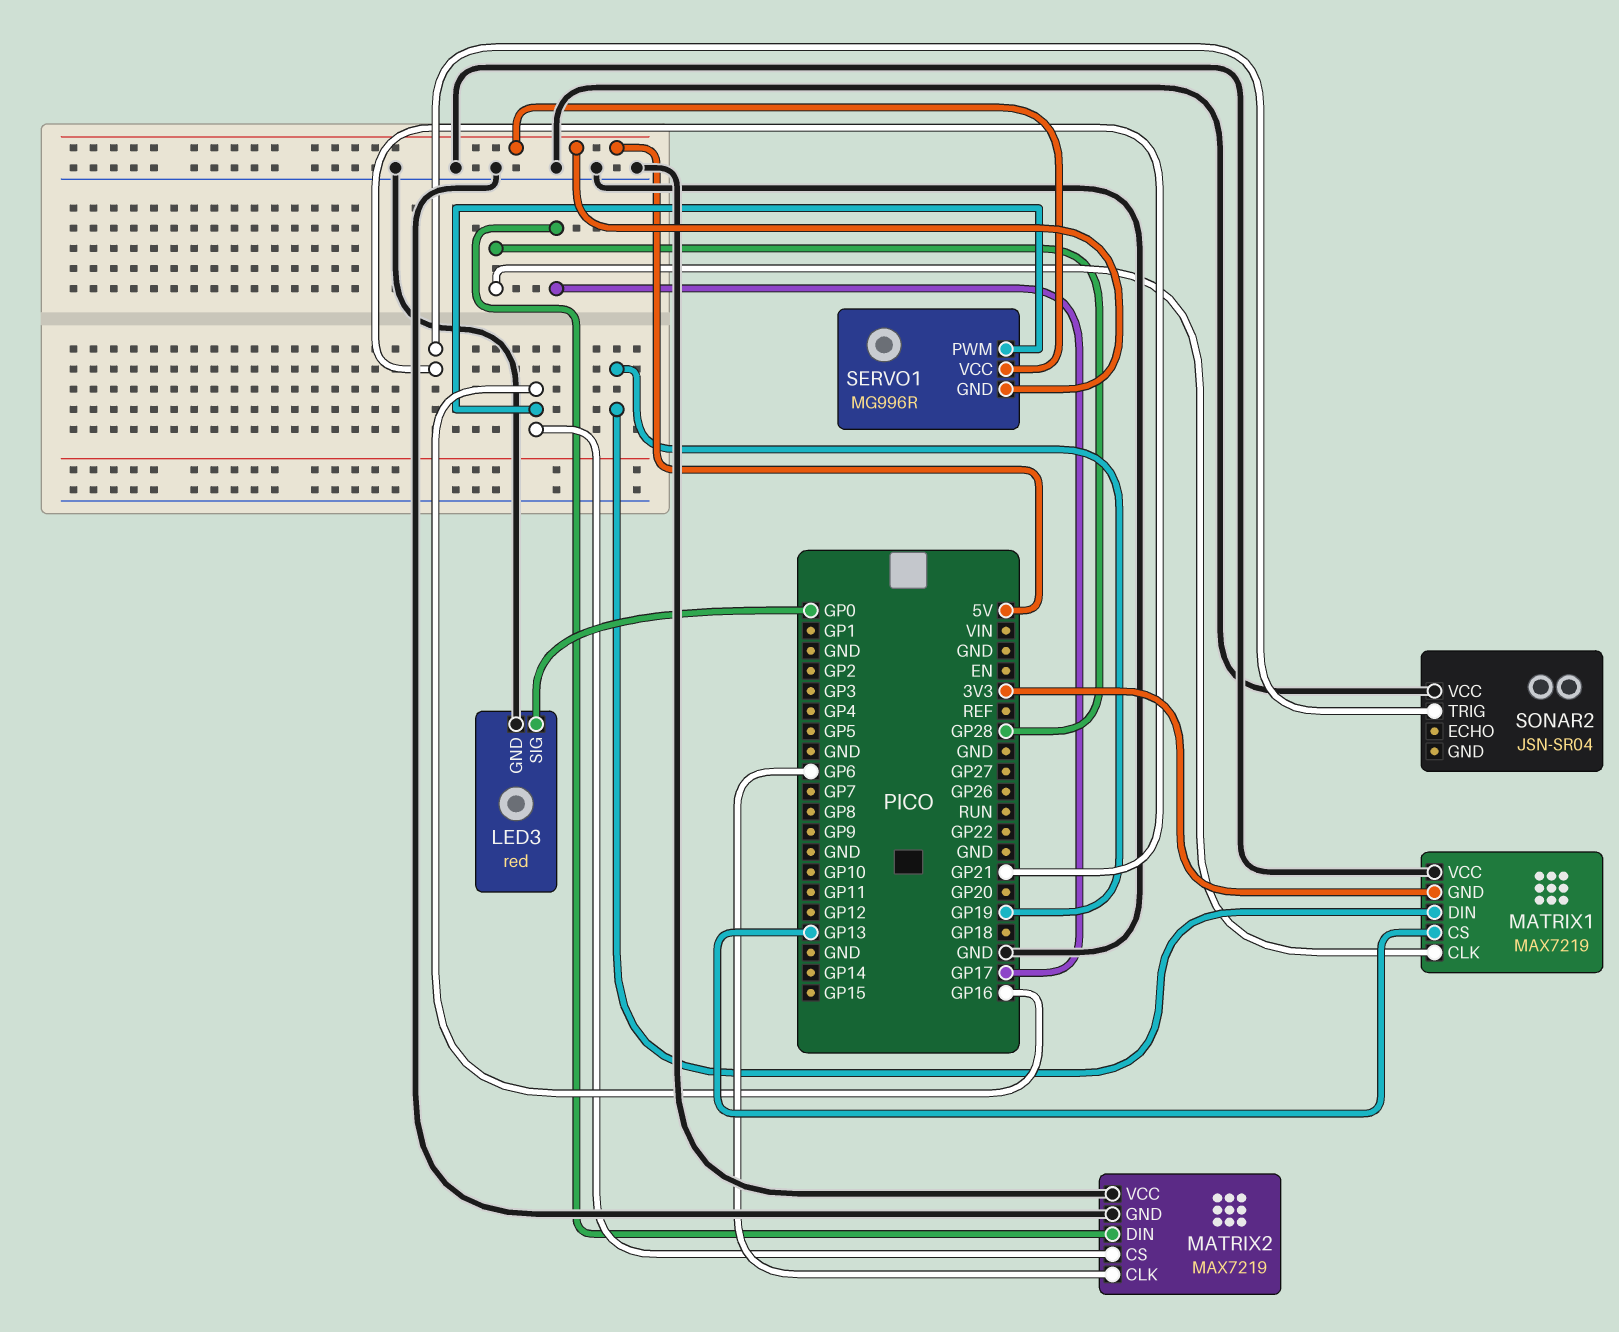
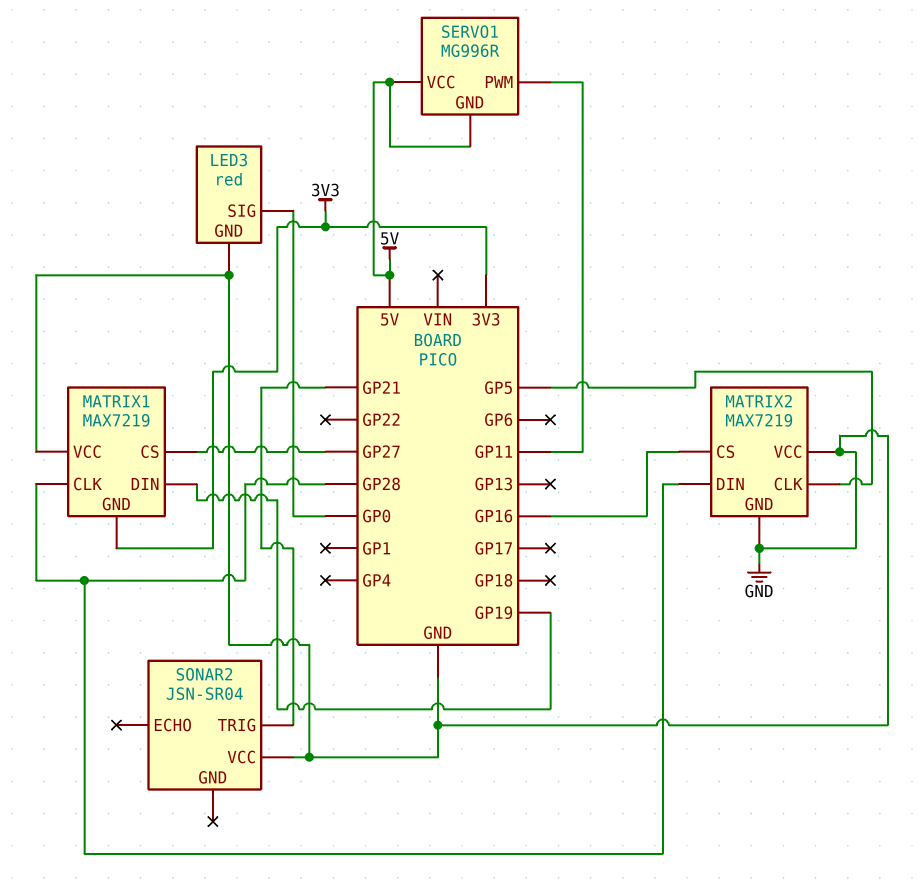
MATRIX1 pin CS: GP13 -> GP27
MATRIX2 pin CLK: GP6 -> GP5
MATRIX2 pin DIN: GP17 -> GP28
SERVO1 pin PWM: GP16 -> GP11

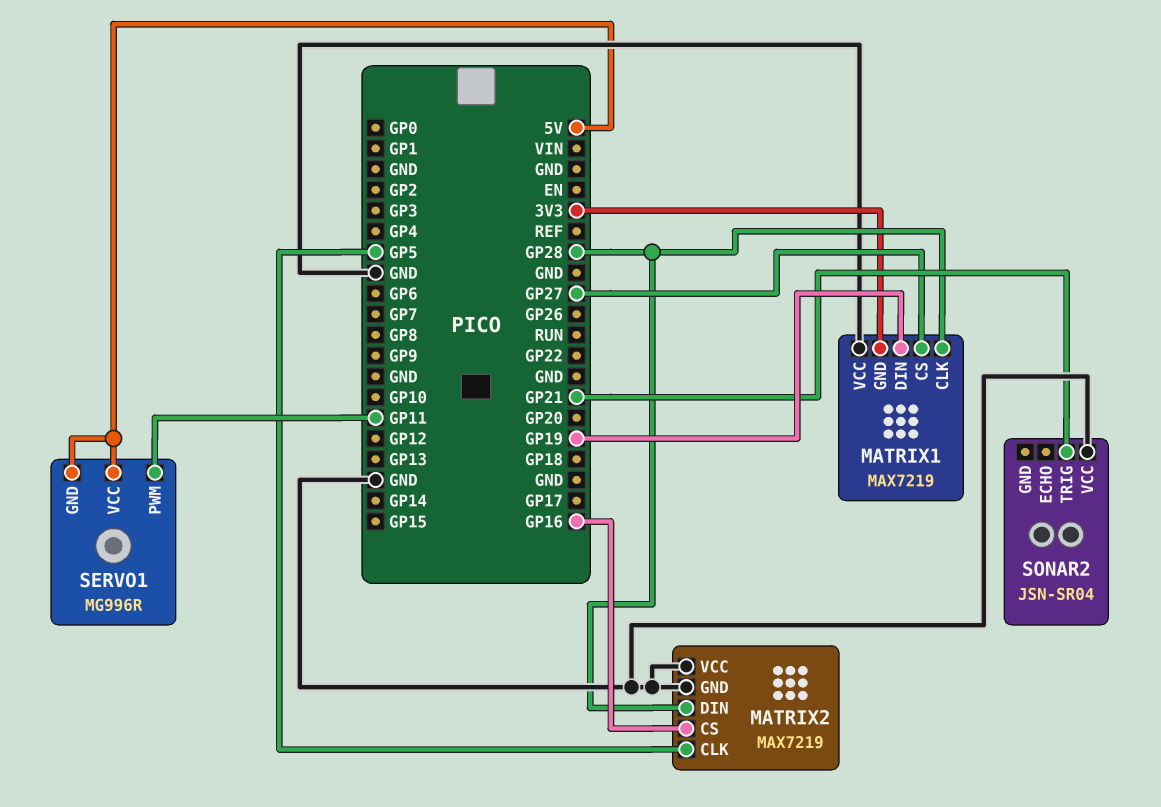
LED3: red -> none
LED3 pin GND: GND -> none
LED3 pin SIG: GP0 -> none

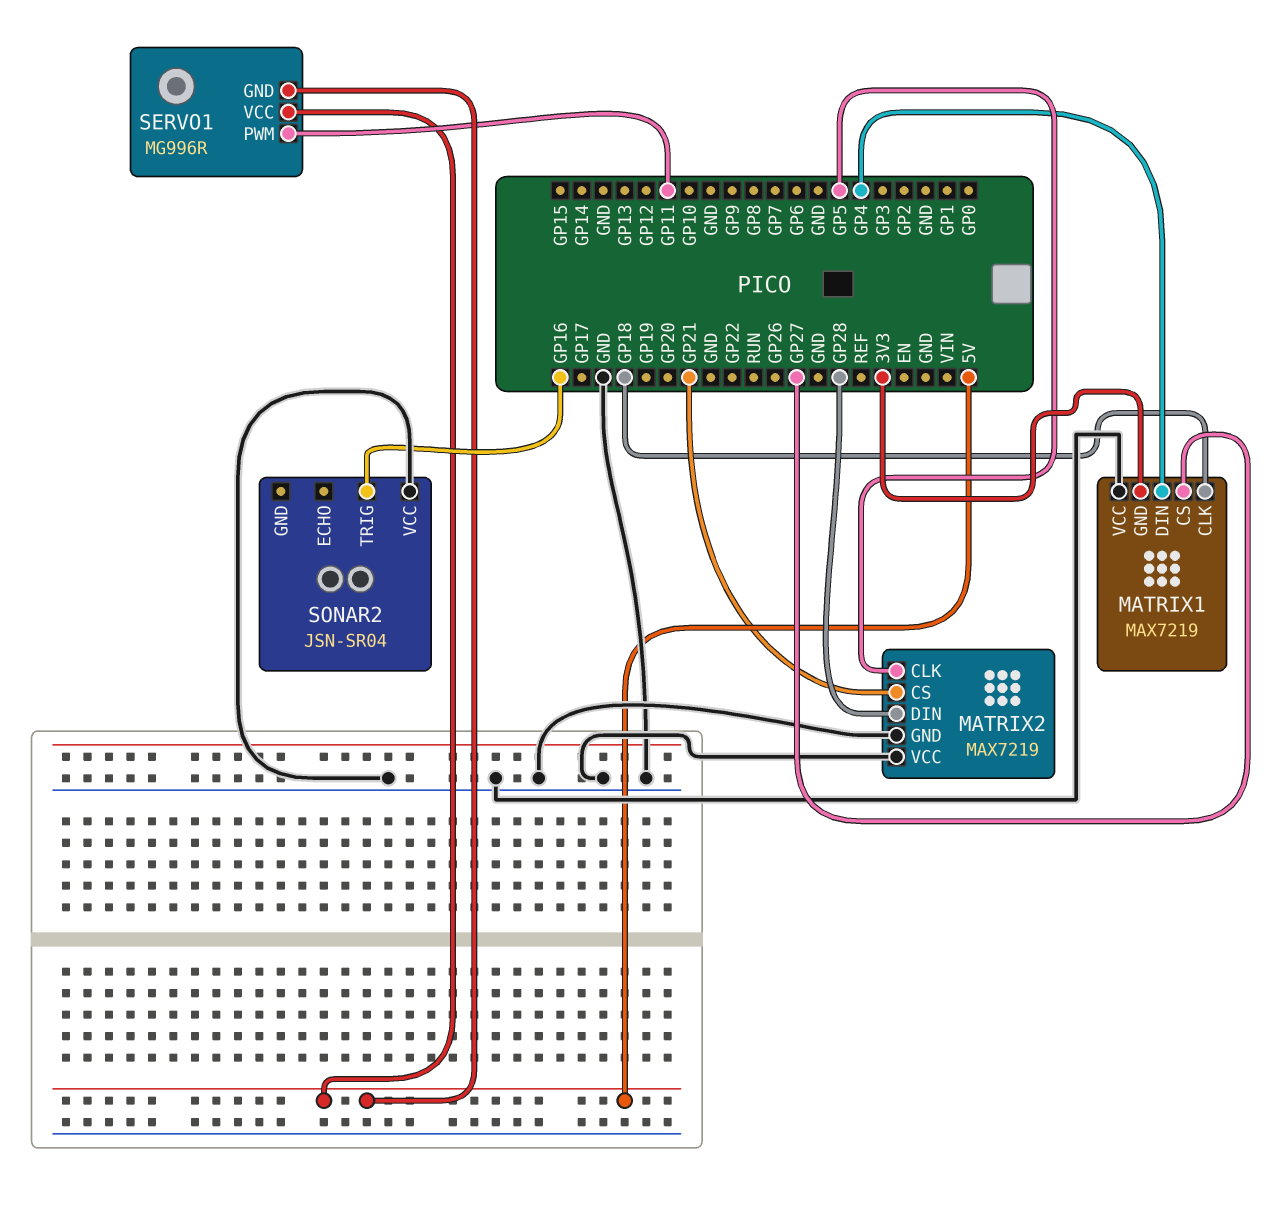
MATRIX1 pin CLK: GP28 -> GP18
MATRIX1 pin DIN: GP19 -> GP4
MATRIX2 pin CS: GP16 -> GP21
SONAR2 pin TRIG: GP21 -> GP16

